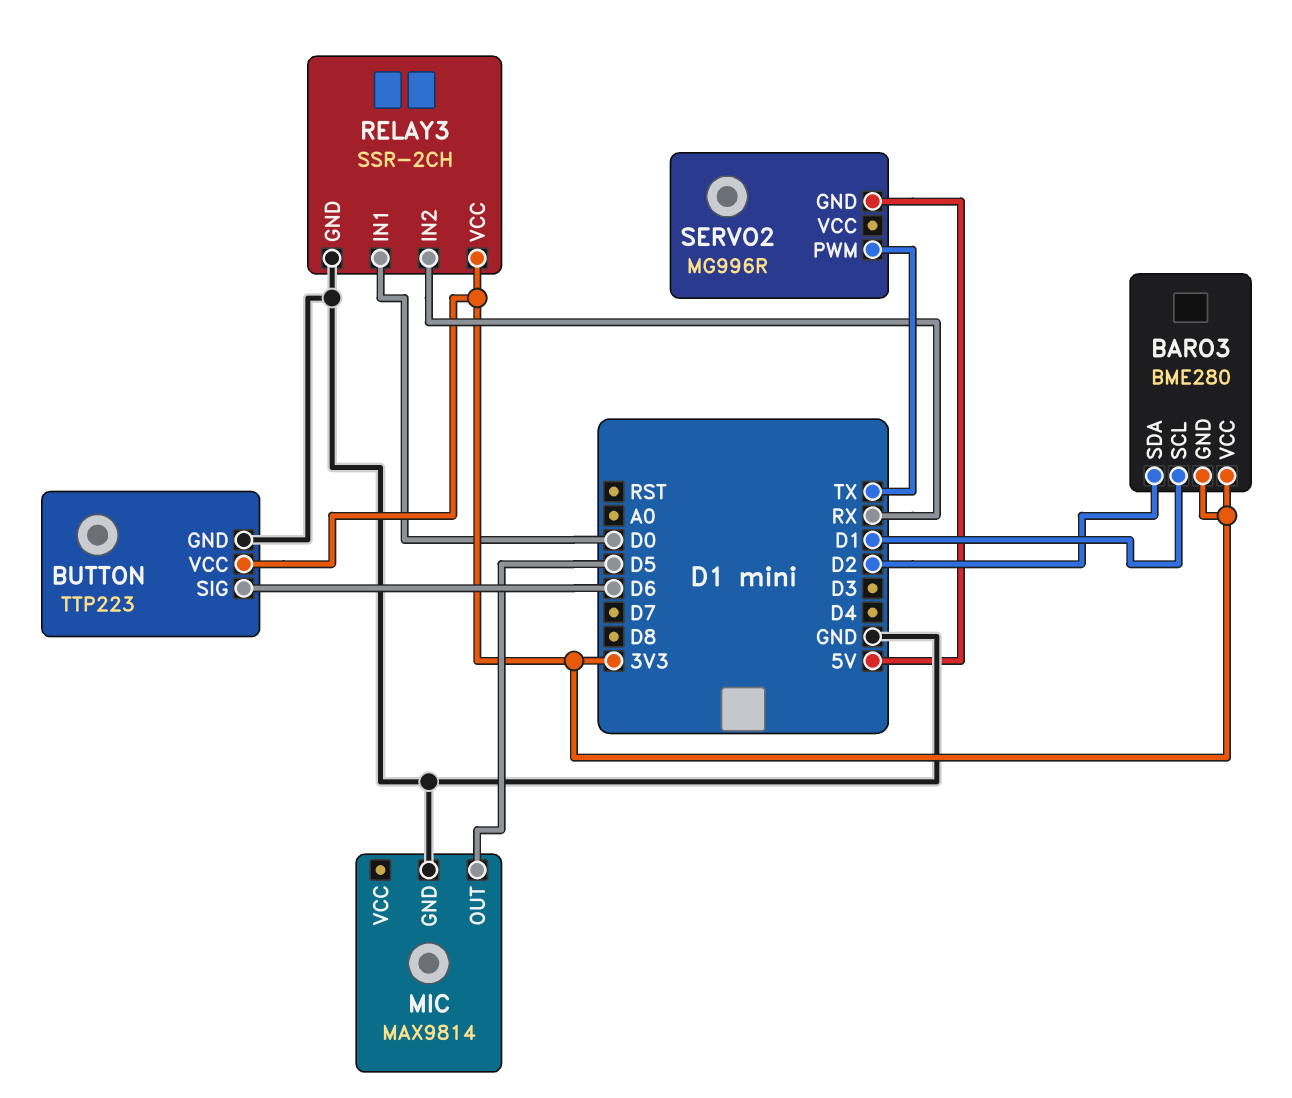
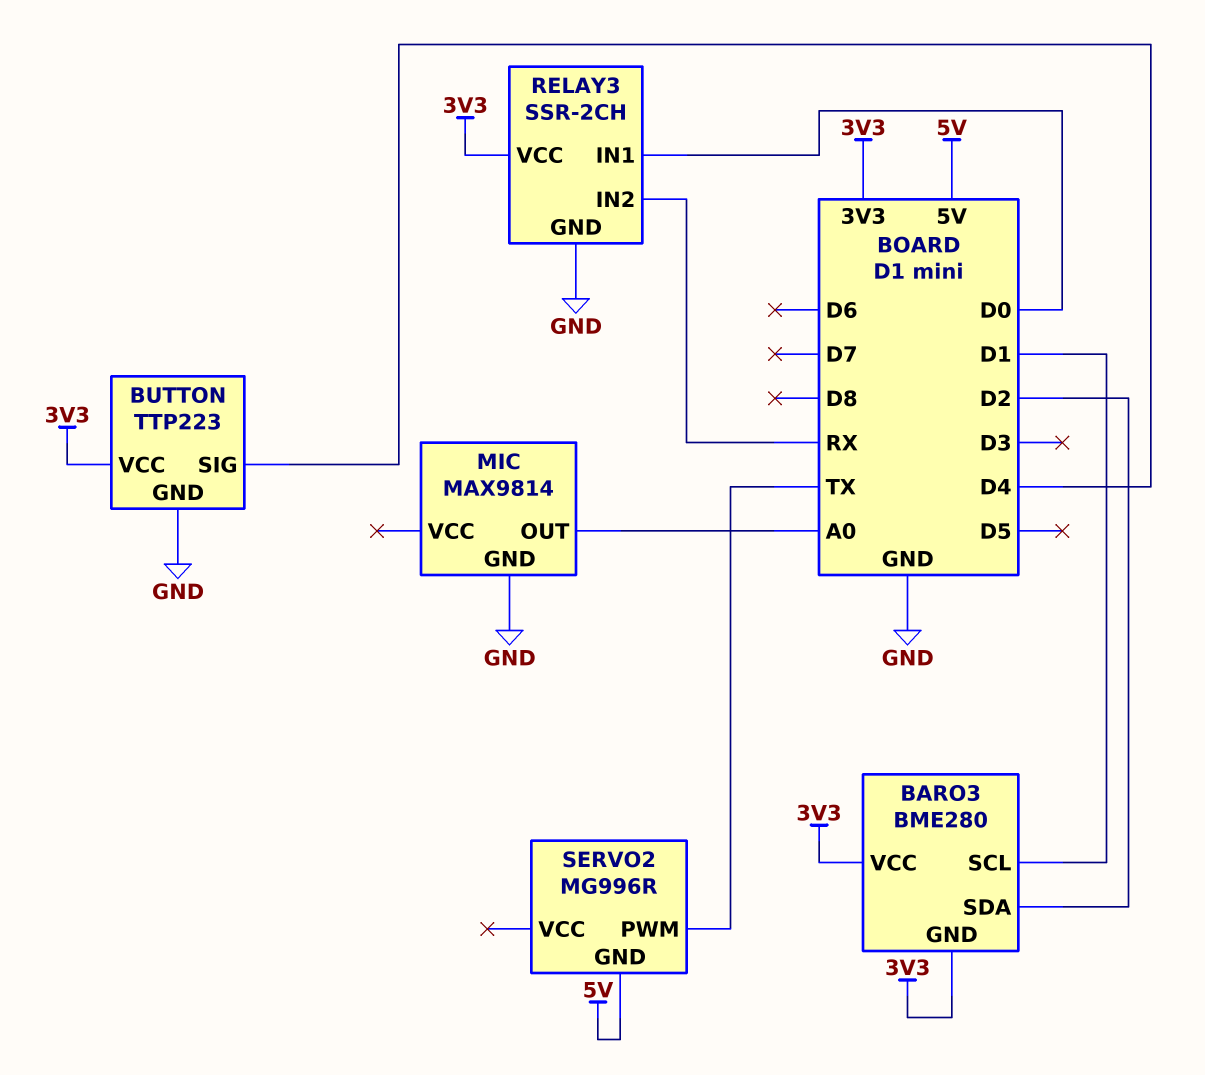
BUTTON pin SIG: D6 -> D4
MIC pin OUT: D5 -> A0

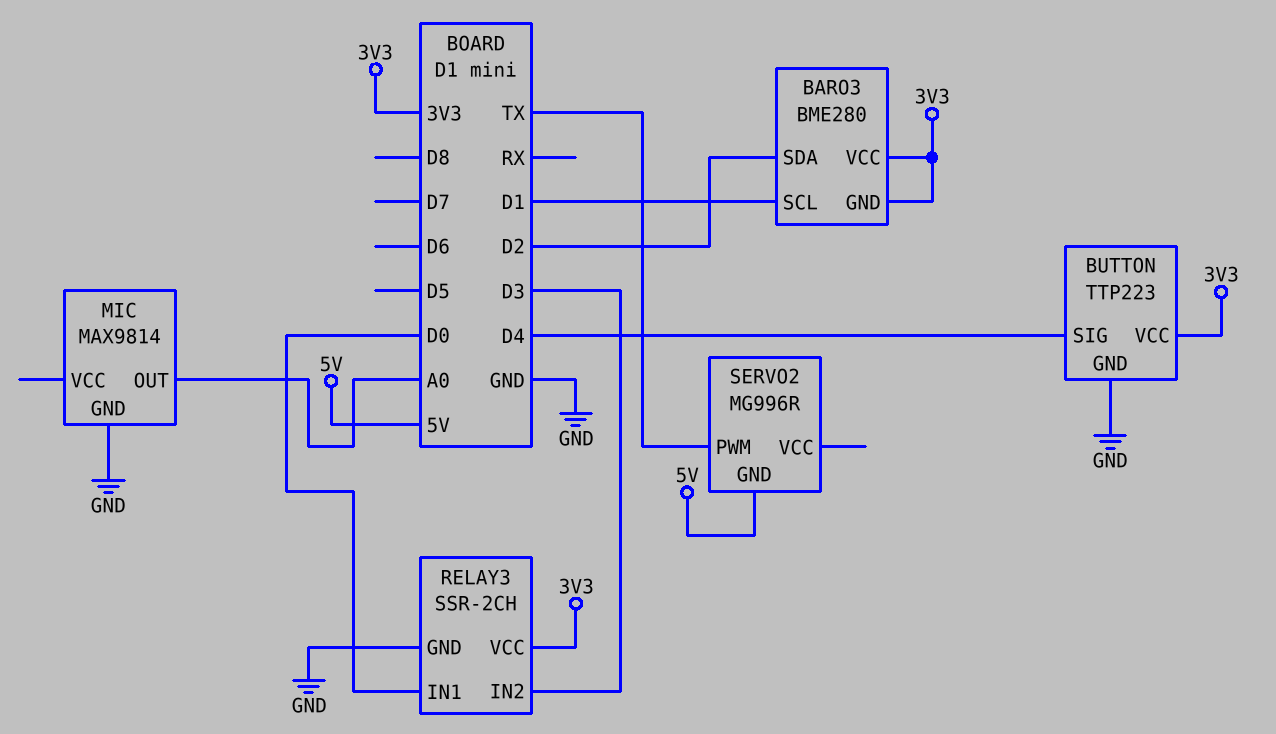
RELAY3 pin IN2: RX -> D3

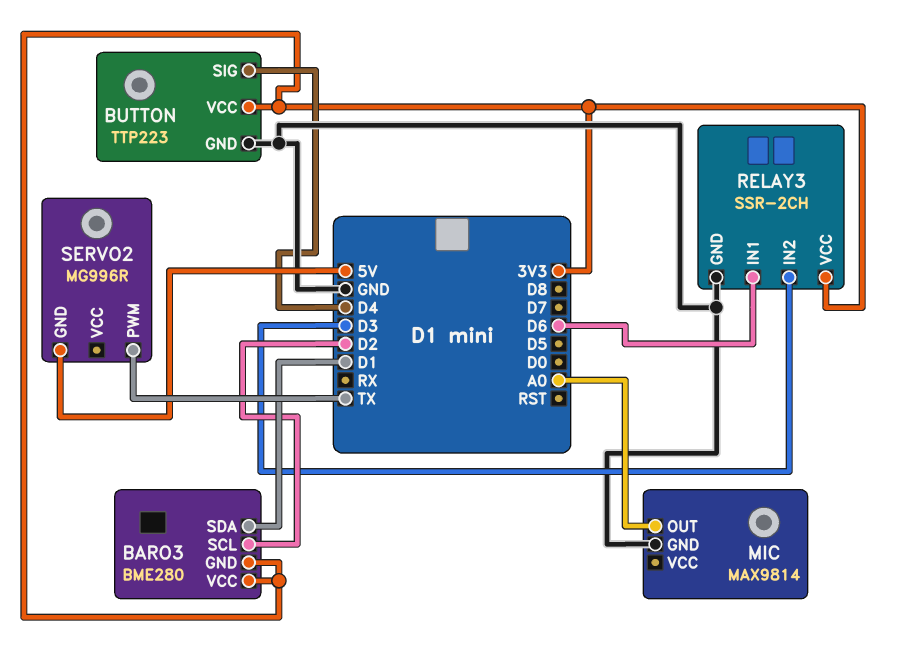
BARO3 pin SCL: D1 -> D2
BARO3 pin SDA: D2 -> D1
RELAY3 pin IN1: D0 -> D6

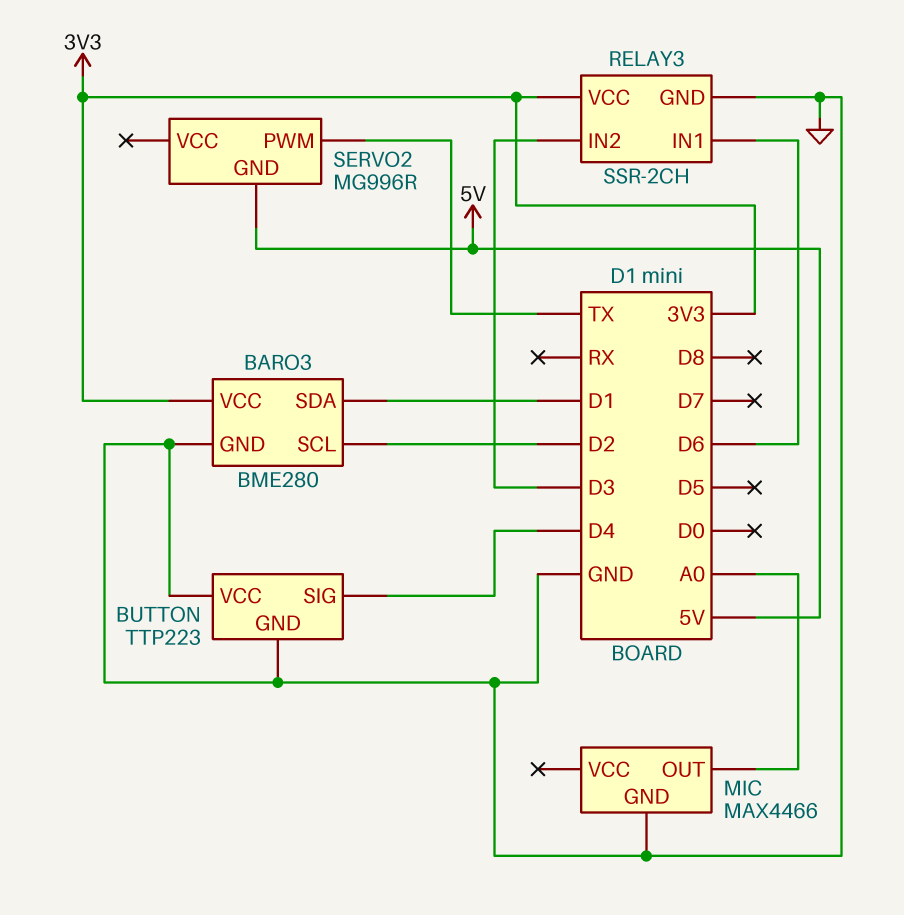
BARO3 pin GND: 3V3 -> GND
BUTTON pin VCC: 3V3 -> GND
MIC: MAX9814 -> MAX4466

